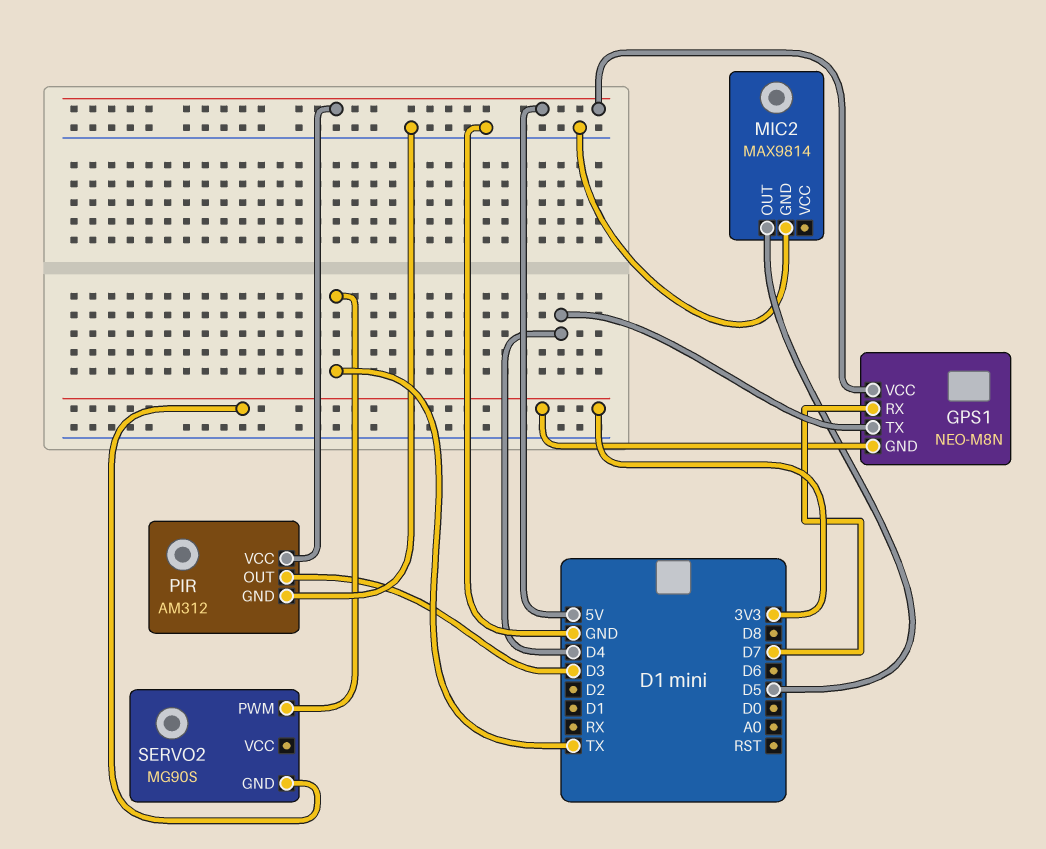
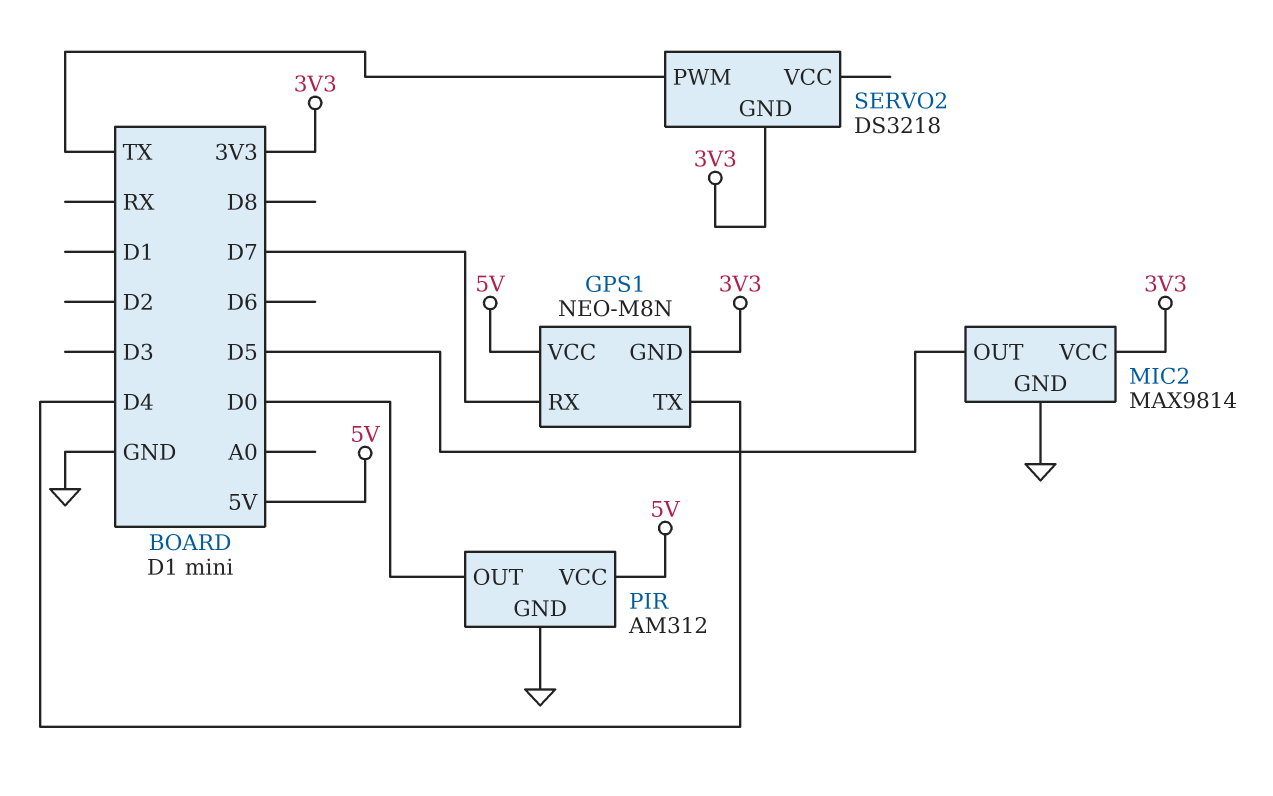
MIC2 pin VCC: none -> 3V3
PIR pin OUT: D3 -> D0
SERVO2: MG90S -> DS3218

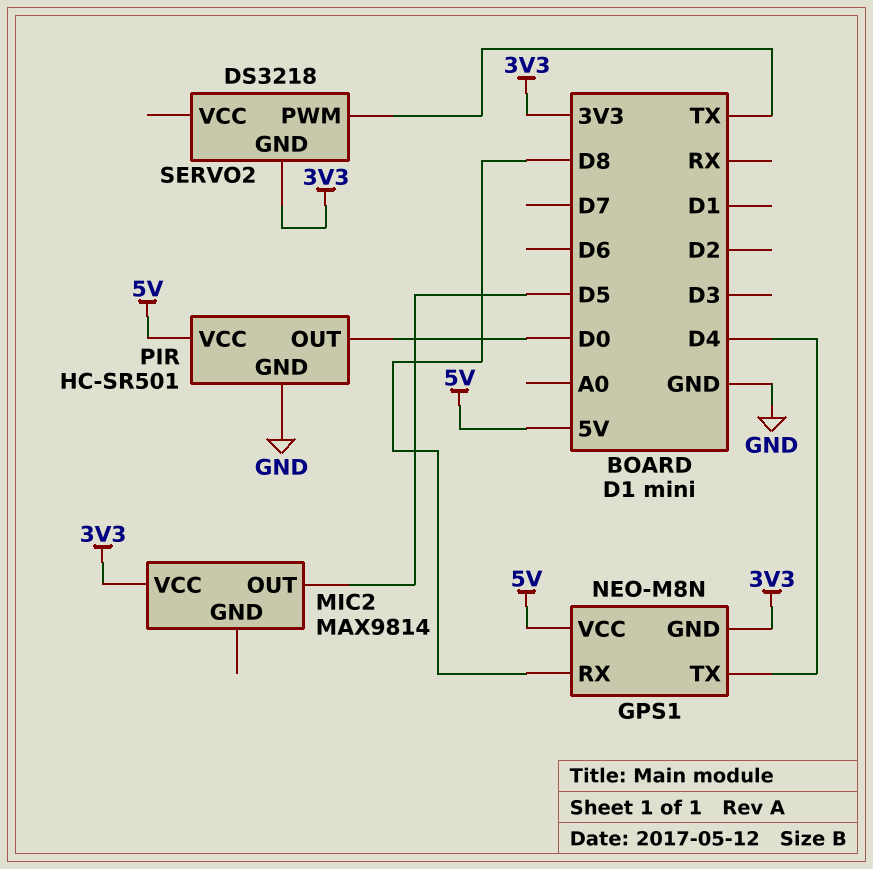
GPS1 pin RX: D7 -> D8
MIC2 pin GND: GND -> none
PIR: AM312 -> HC-SR501

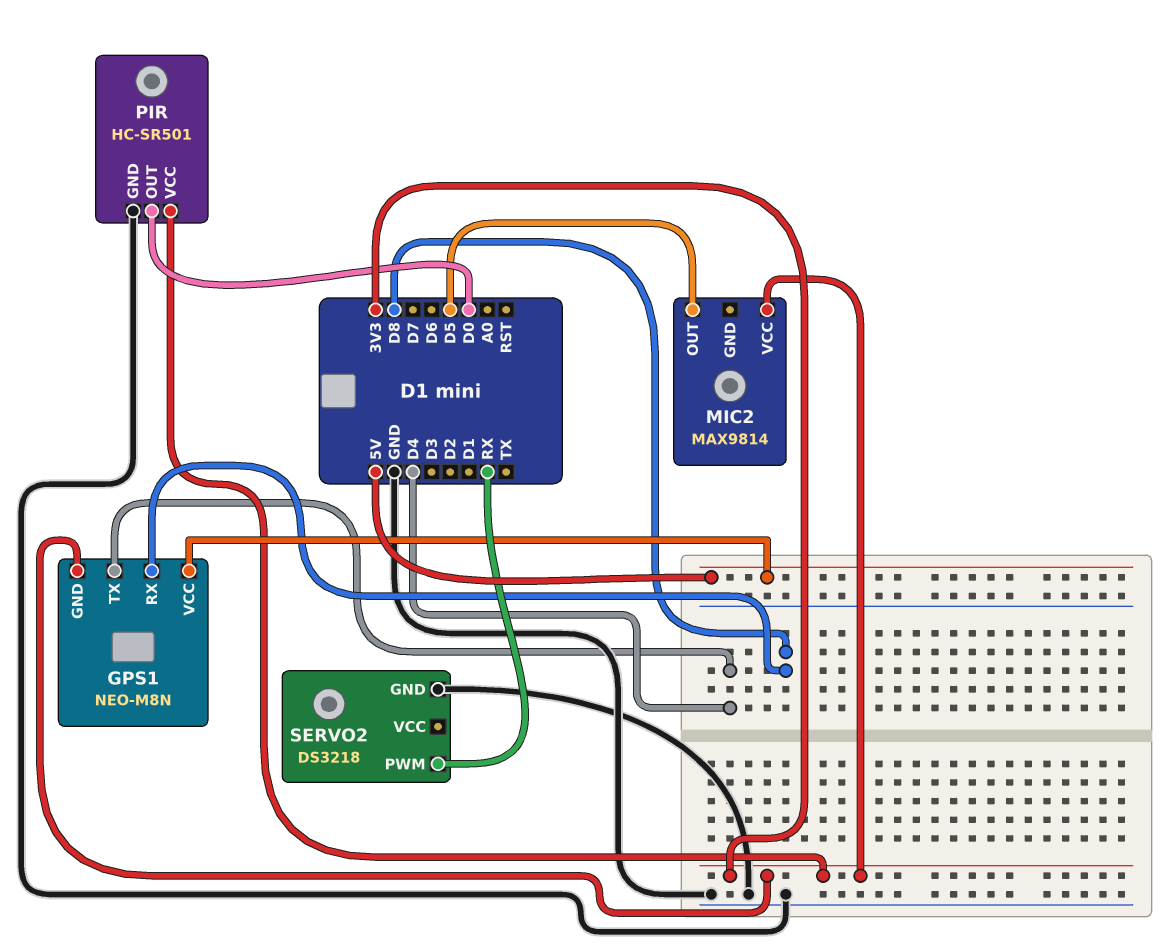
PIR pin VCC: 5V -> 3V3
SERVO2 pin GND: 3V3 -> GND
SERVO2 pin PWM: TX -> RX

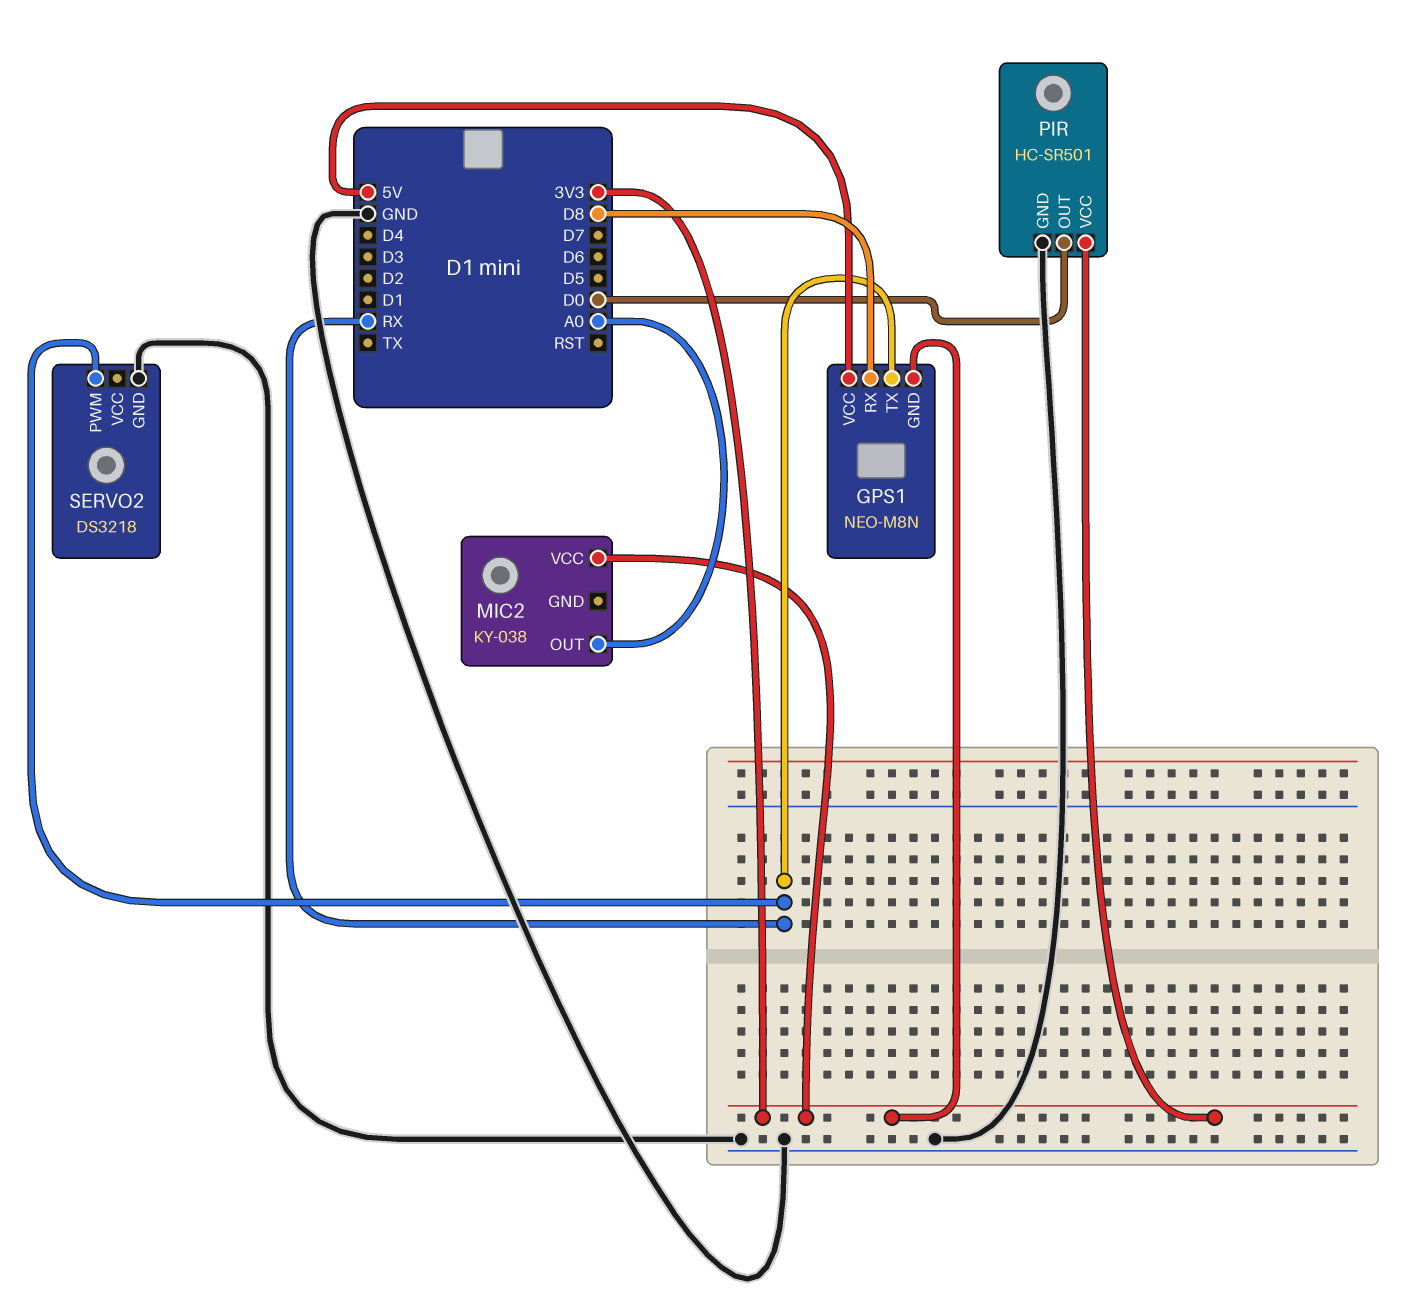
GPS1 pin TX: D4 -> RX
MIC2: MAX9814 -> KY-038
MIC2 pin OUT: D5 -> A0

